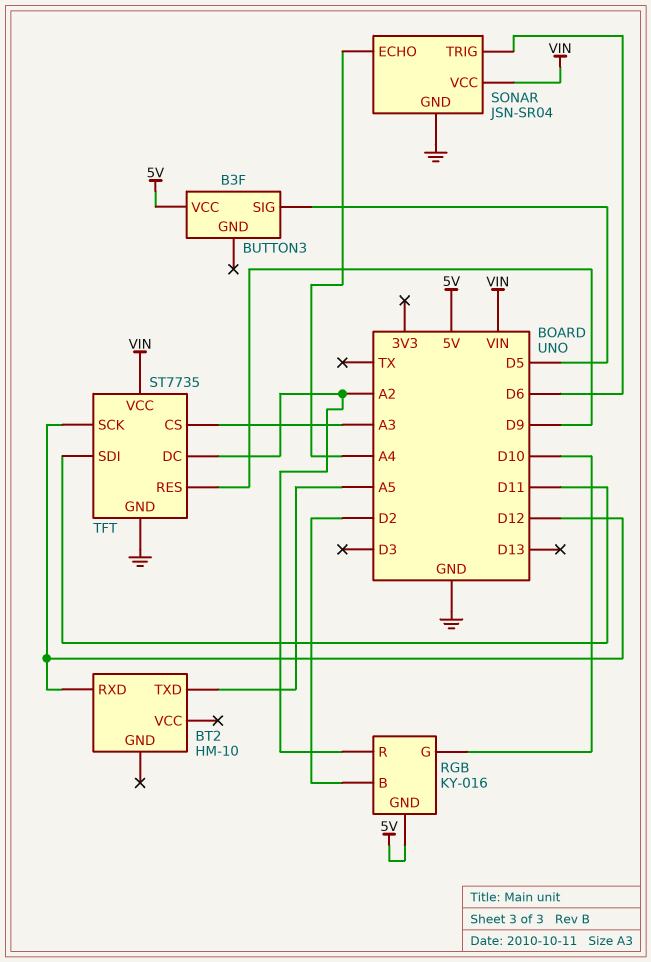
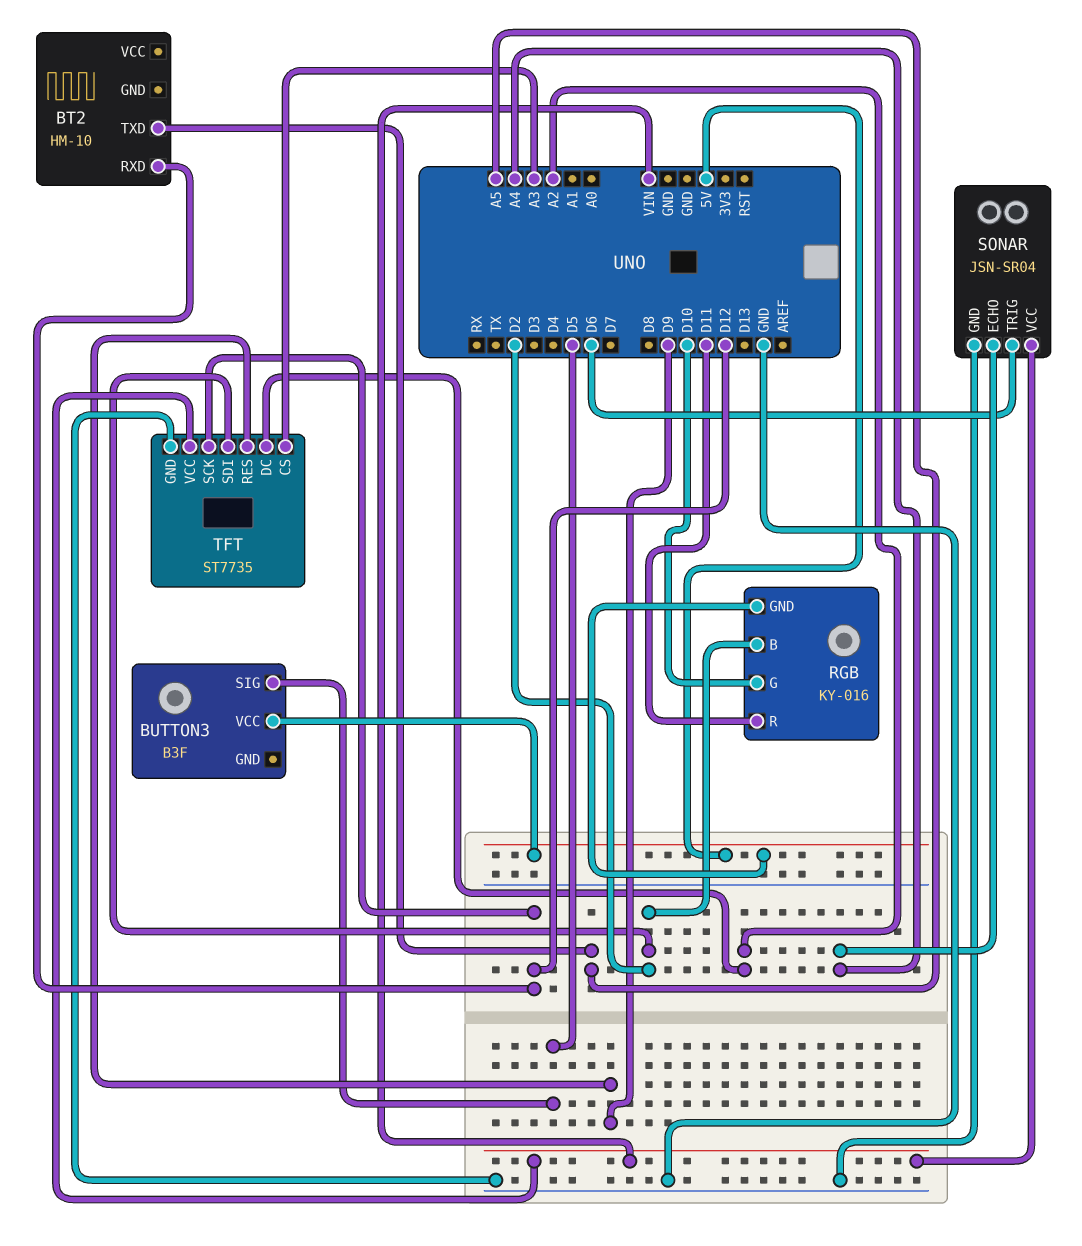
RGB pin R: A2 -> D11
TFT pin SDI: D11 -> D2

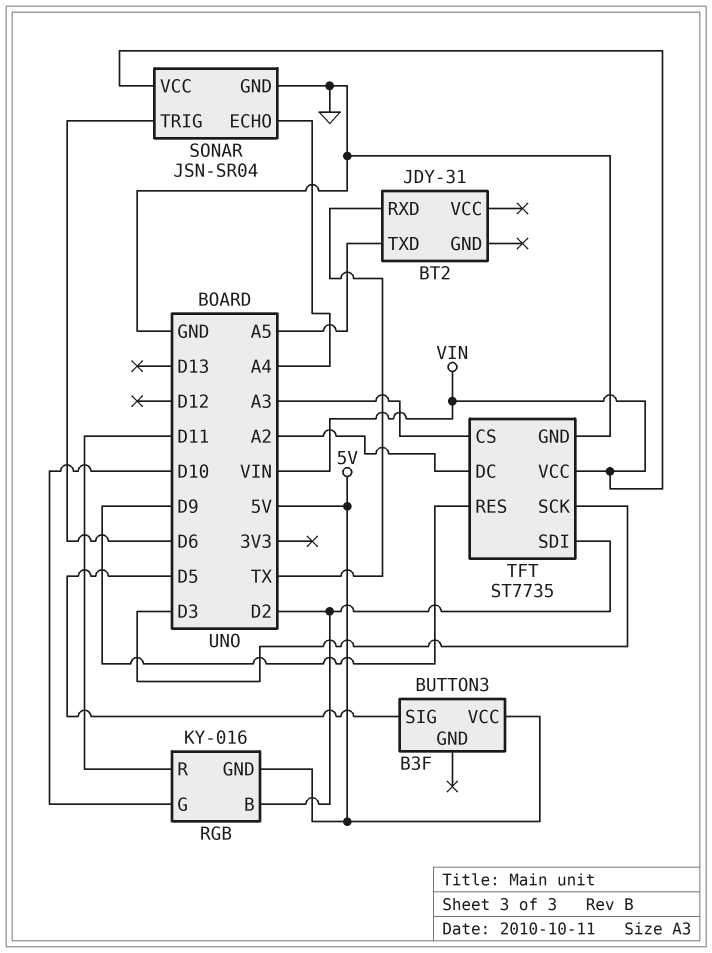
BT2: HM-10 -> JDY-31
BT2 pin RXD: D12 -> TX
TFT pin SCK: D12 -> D3

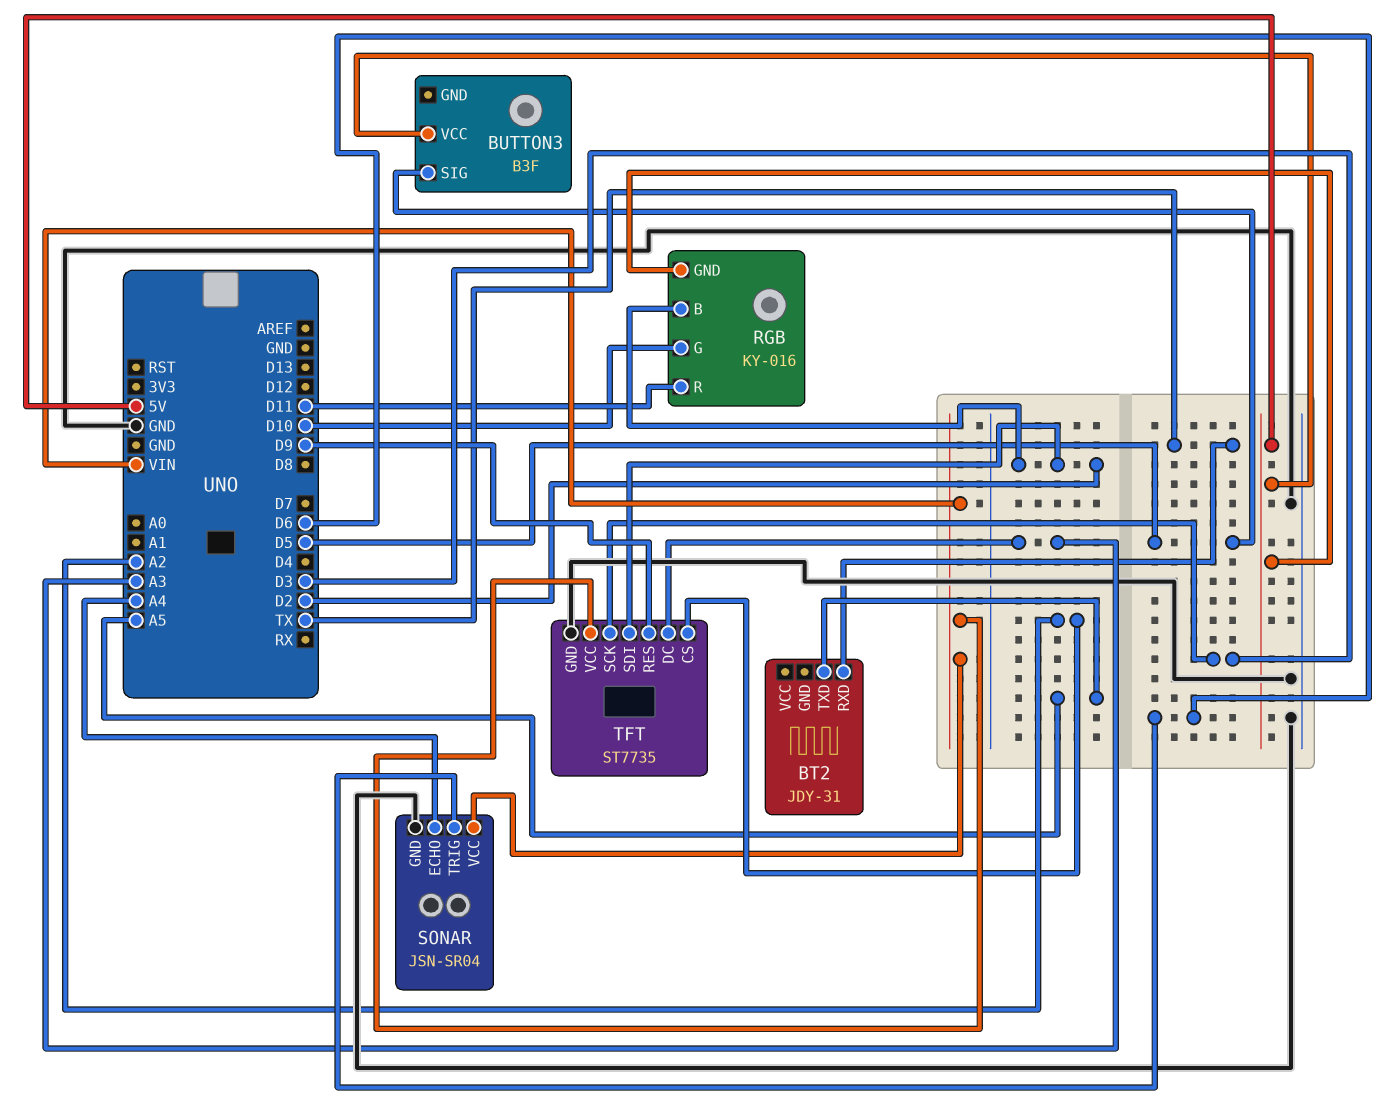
TFT pin CS: A3 -> A2
TFT pin DC: A2 -> A3

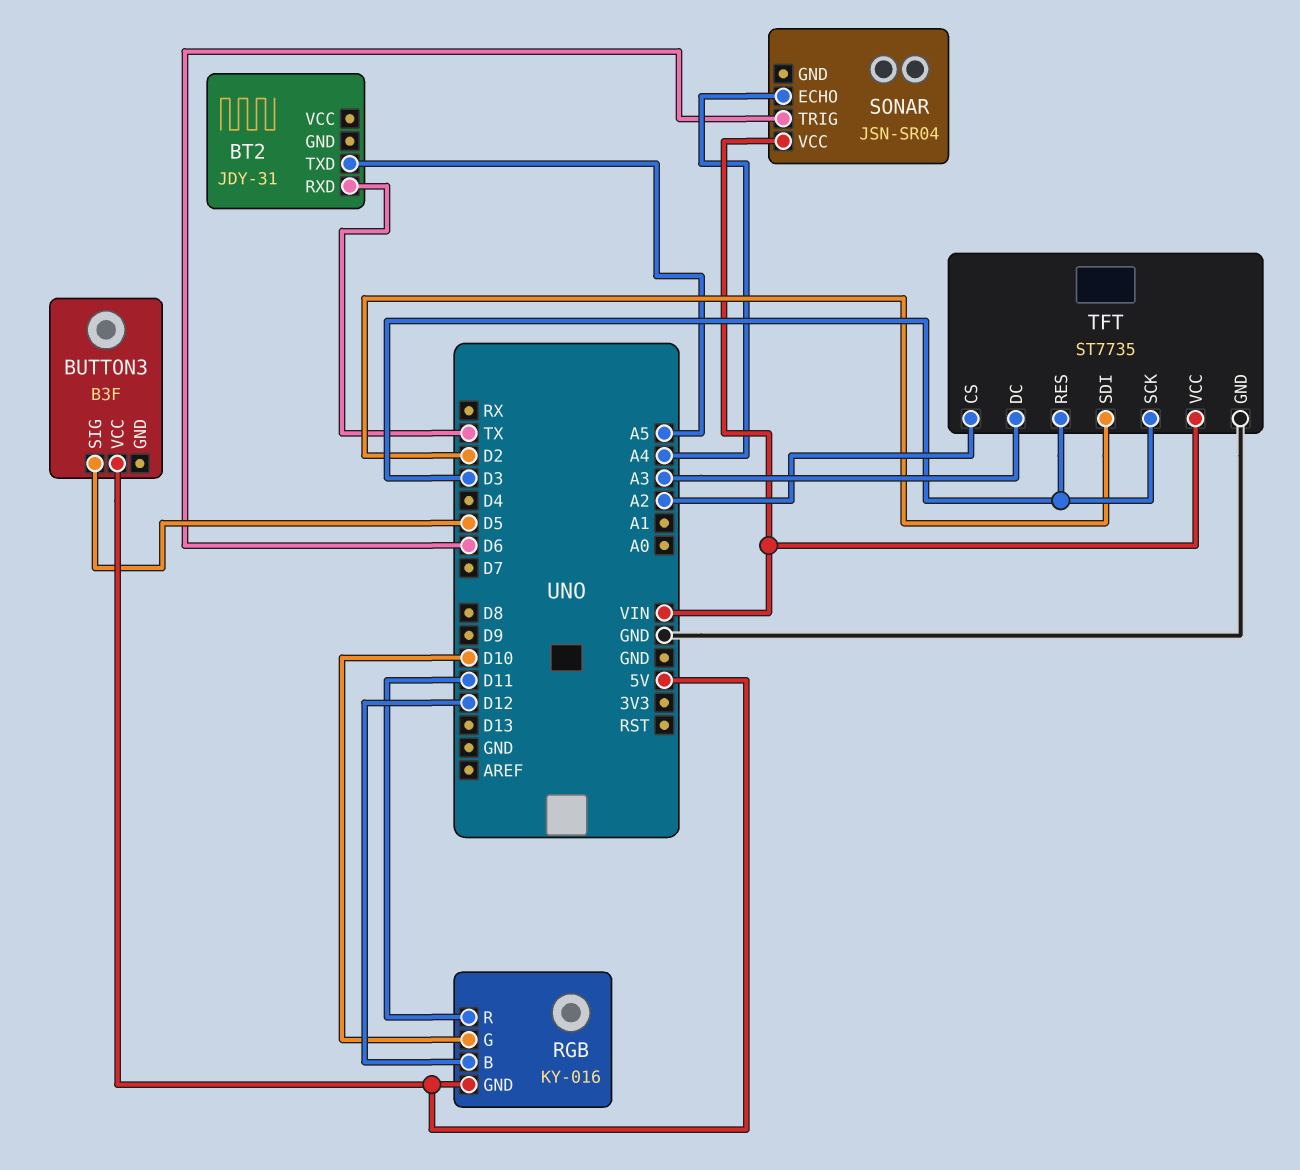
RGB pin B: D2 -> D12
SONAR pin GND: GND -> none
TFT pin RES: D9 -> D3

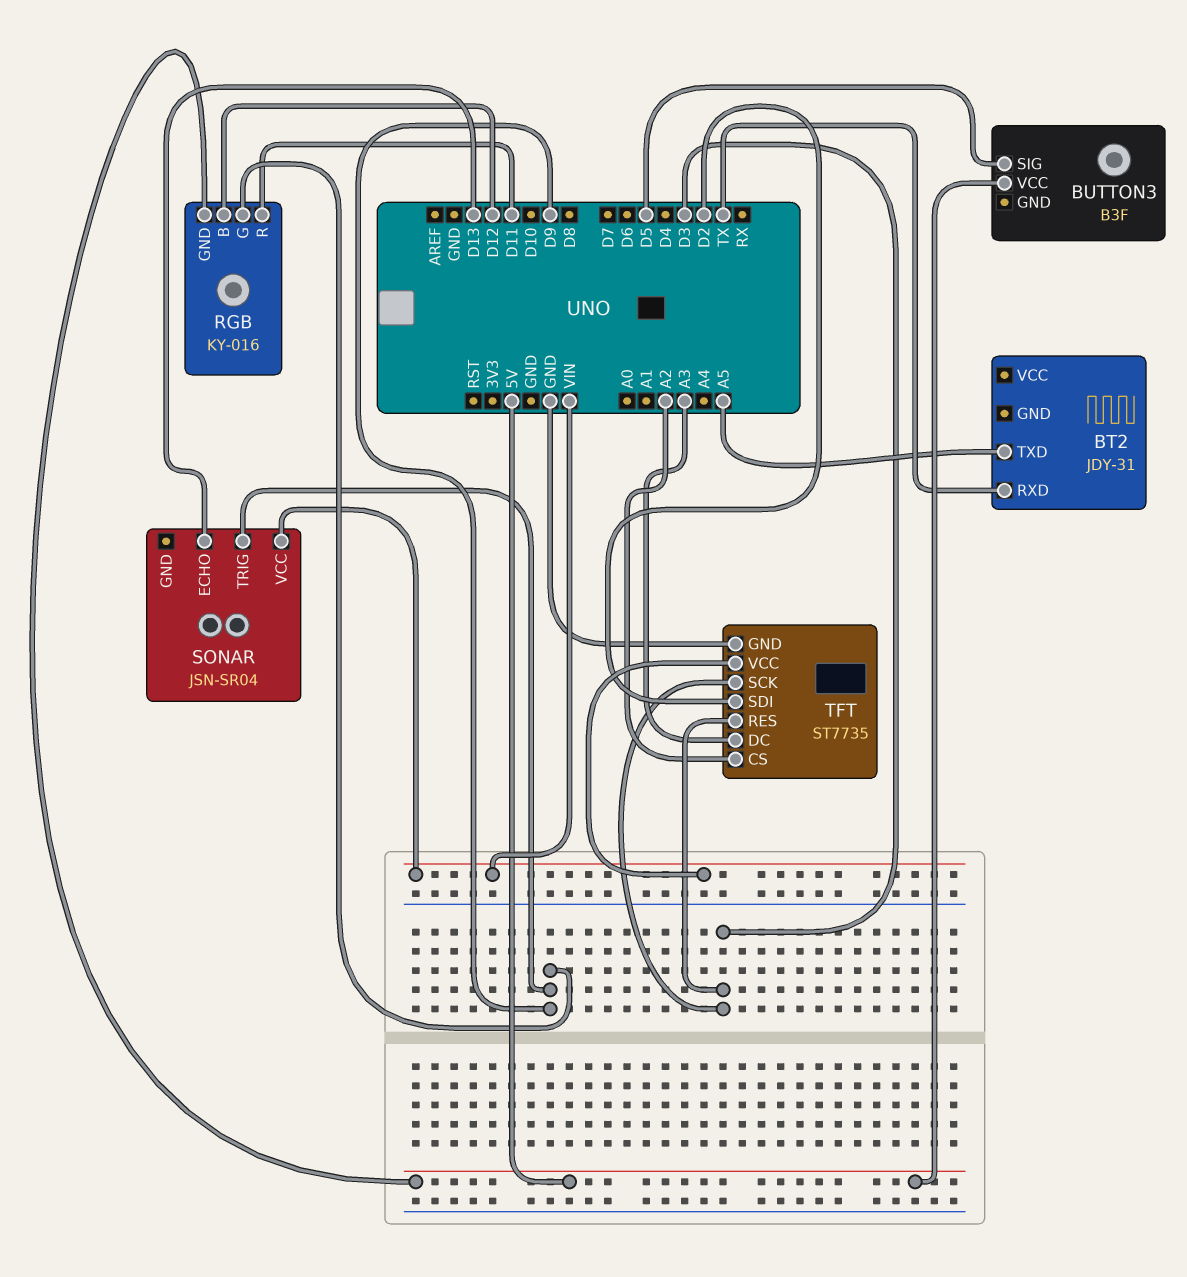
RGB pin G: D10 -> D9
SONAR pin ECHO: A4 -> D13
SONAR pin TRIG: D6 -> D9

